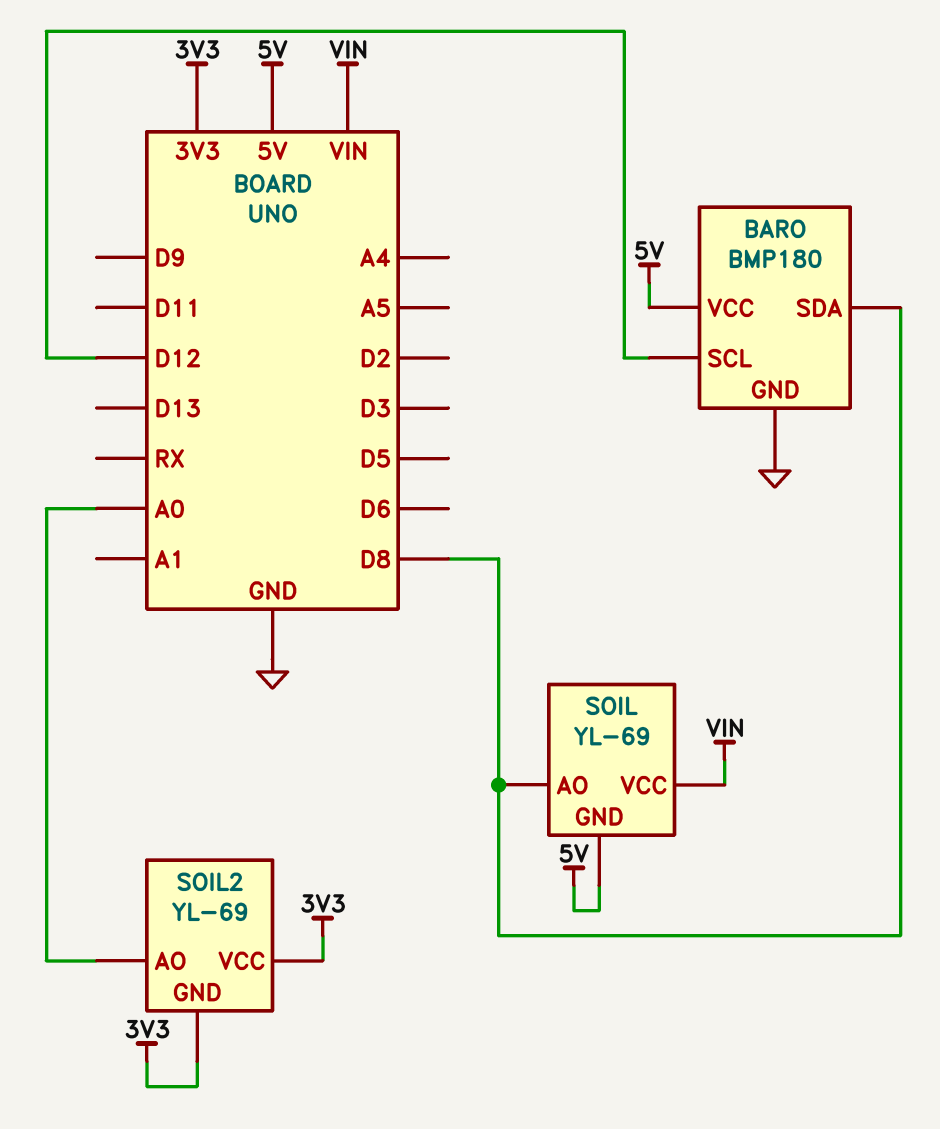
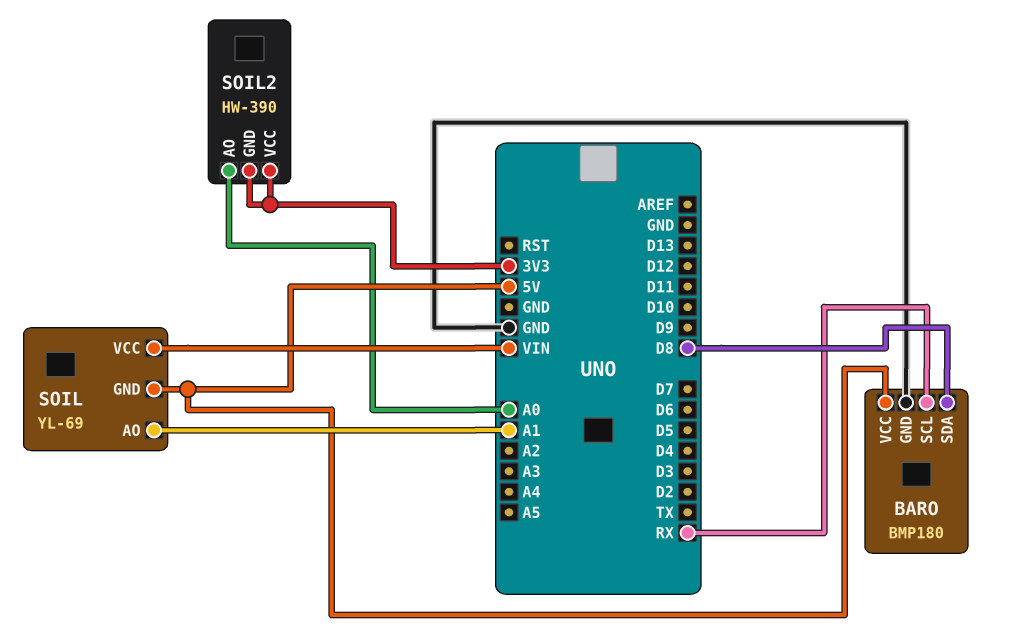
BARO pin SCL: D12 -> RX
SOIL pin AO: D8 -> A1
SOIL2: YL-69 -> HW-390

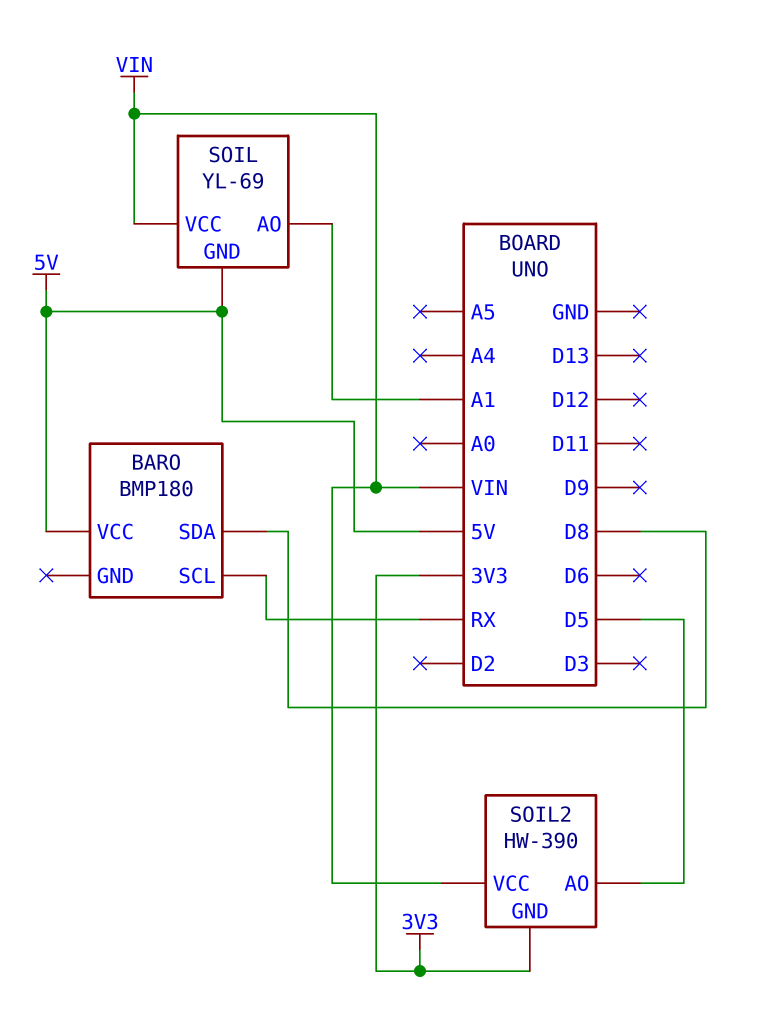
BARO pin GND: GND -> none
SOIL2 pin AO: A0 -> D5
SOIL2 pin VCC: 3V3 -> VIN

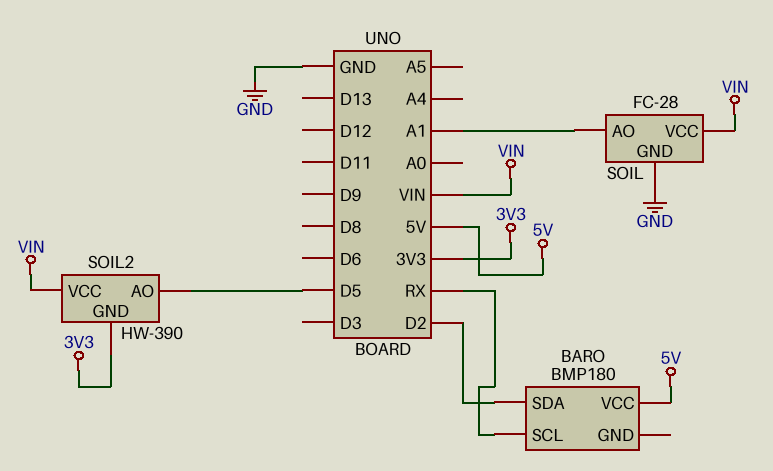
BARO pin SDA: D8 -> D2
SOIL: YL-69 -> FC-28
SOIL pin GND: 5V -> GND

